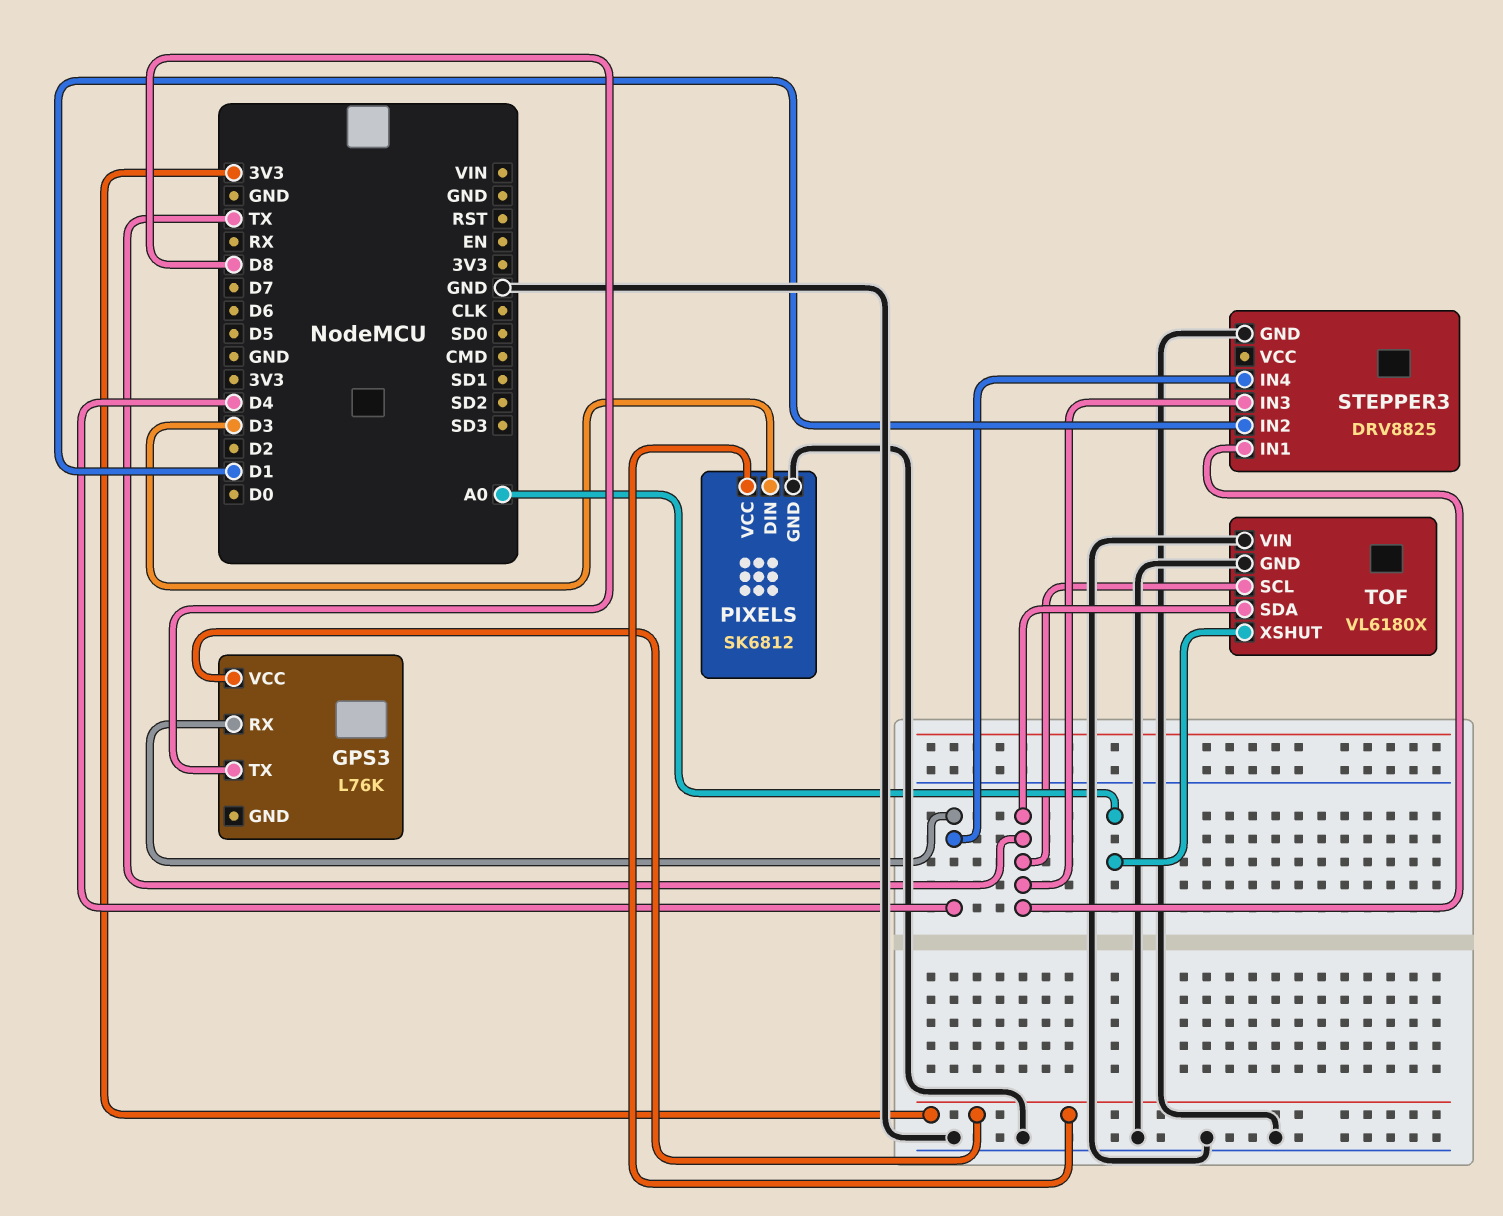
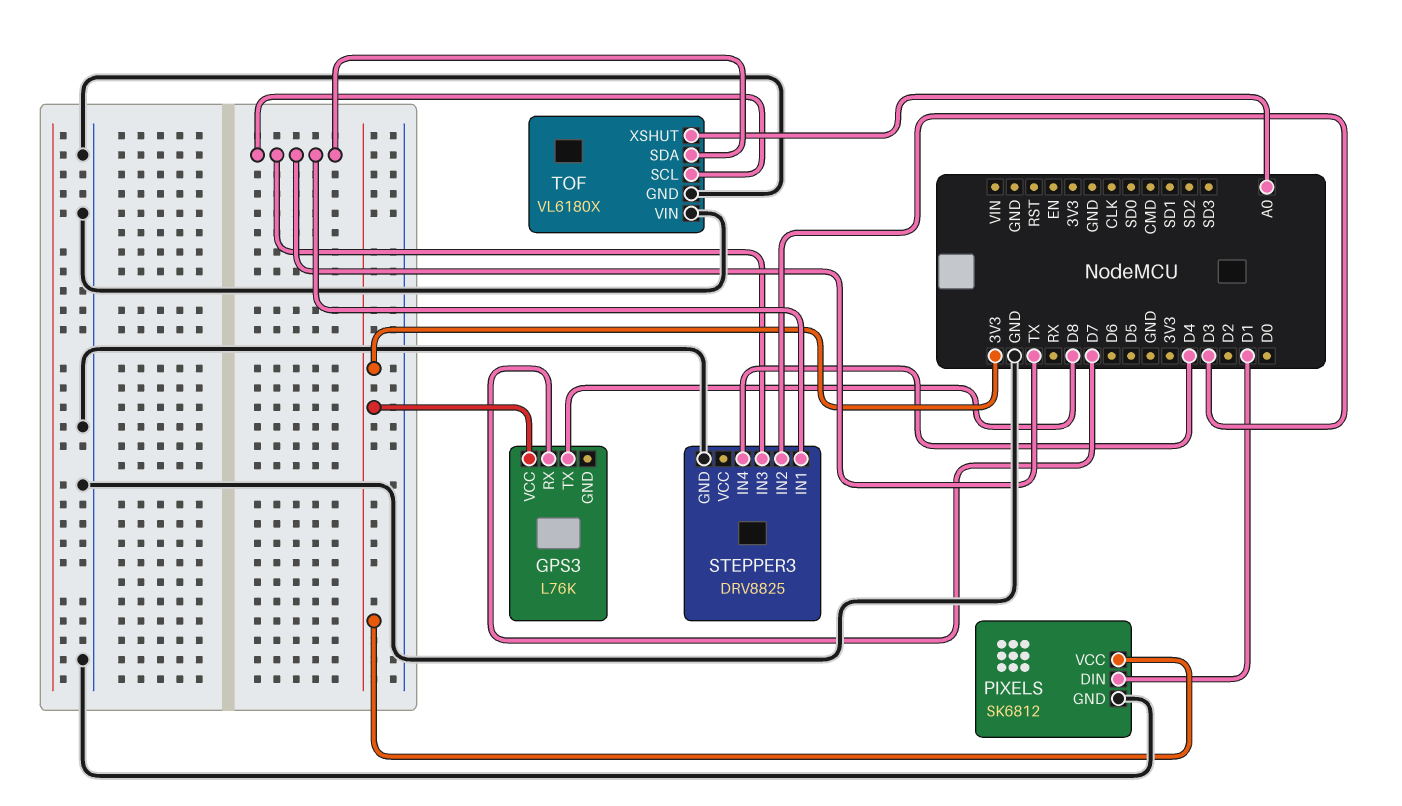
GPS3 pin RX: D4 -> D7
PIXELS pin DIN: D3 -> D1
STEPPER3 pin IN2: D1 -> D3

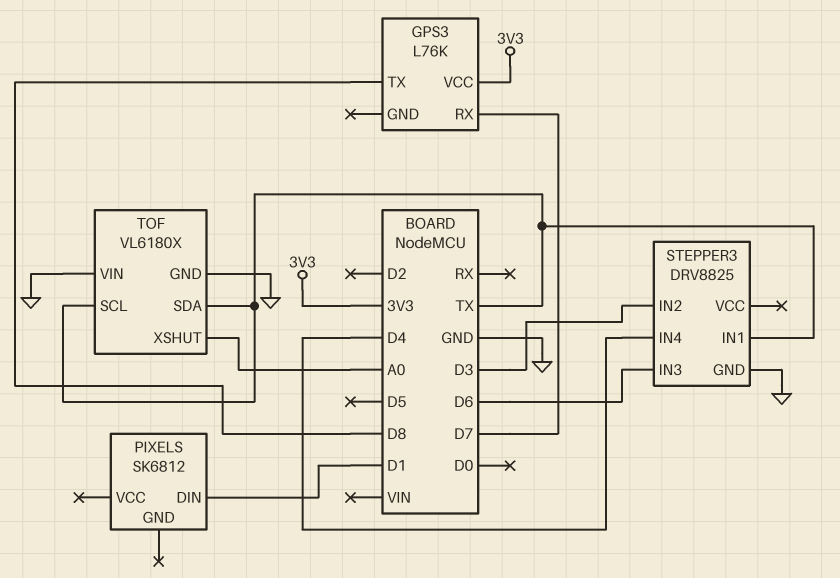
PIXELS pin GND: GND -> none
PIXELS pin VCC: 3V3 -> none
STEPPER3 pin IN3: TX -> D6

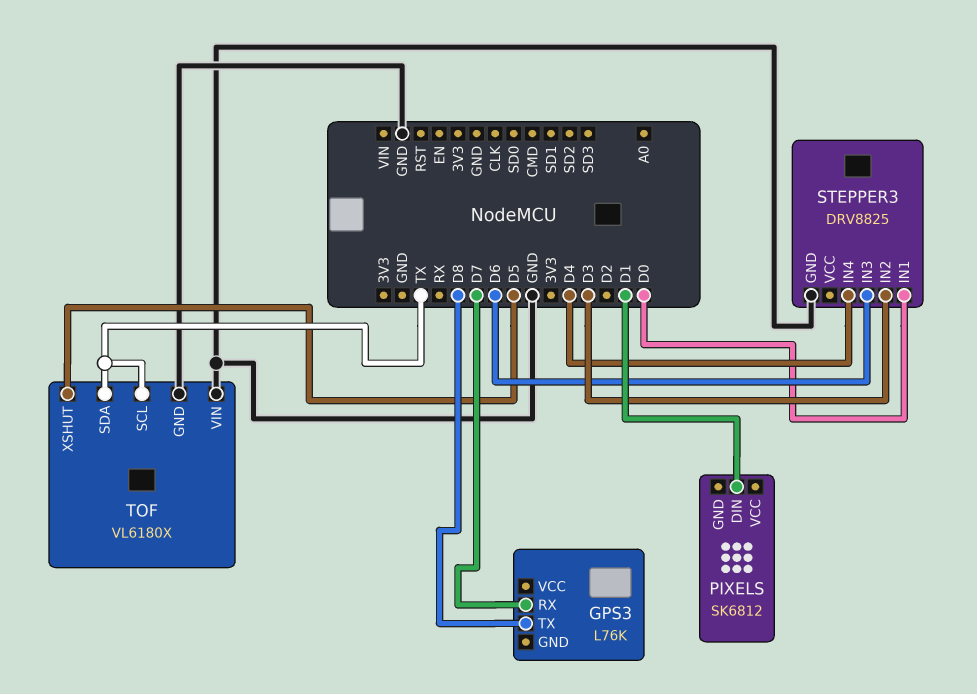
GPS3 pin VCC: 3V3 -> none
STEPPER3 pin IN1: TX -> D0
TOF pin XSHUT: A0 -> D5

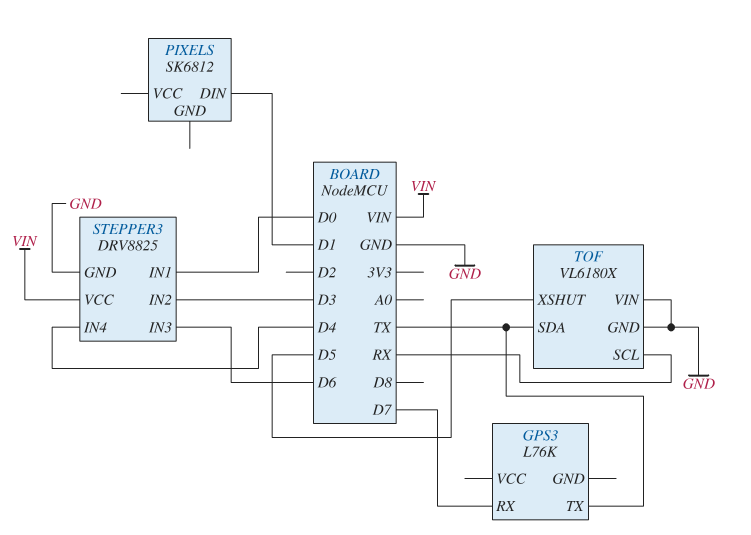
GPS3 pin TX: D8 -> TX
STEPPER3 pin VCC: none -> VIN
TOF pin SCL: TX -> RX

